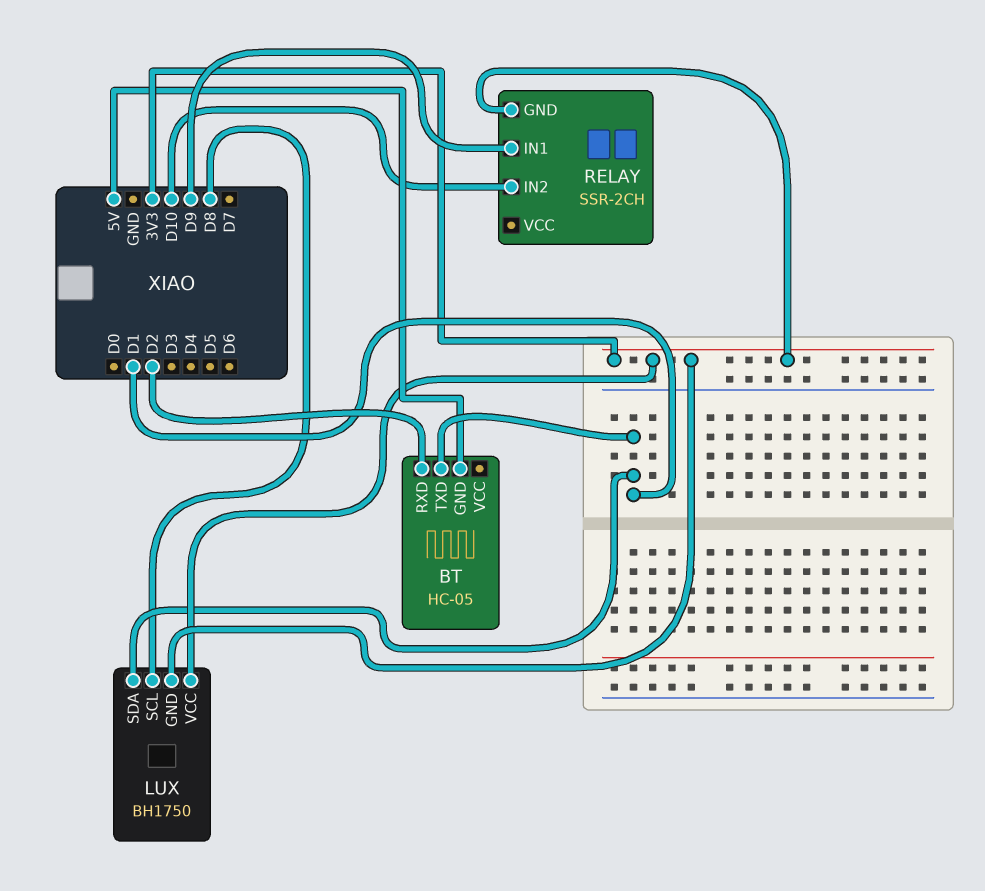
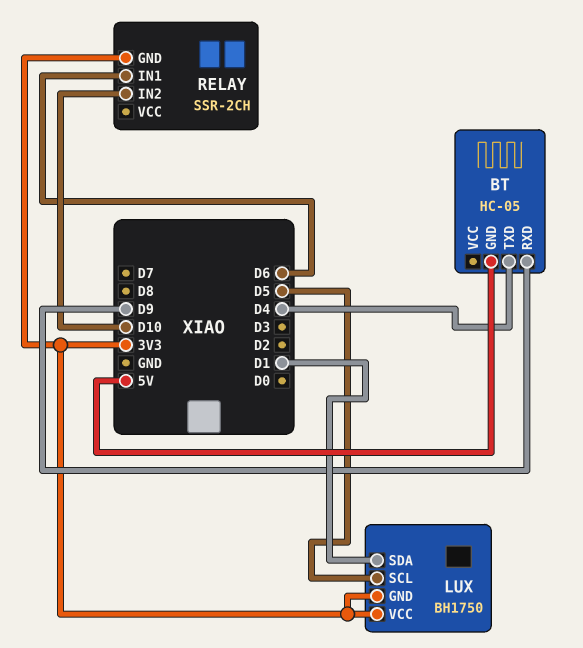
BT pin RXD: D2 -> D9
BT pin TXD: D1 -> D4
LUX pin SCL: D8 -> D5
RELAY pin IN1: D9 -> D6

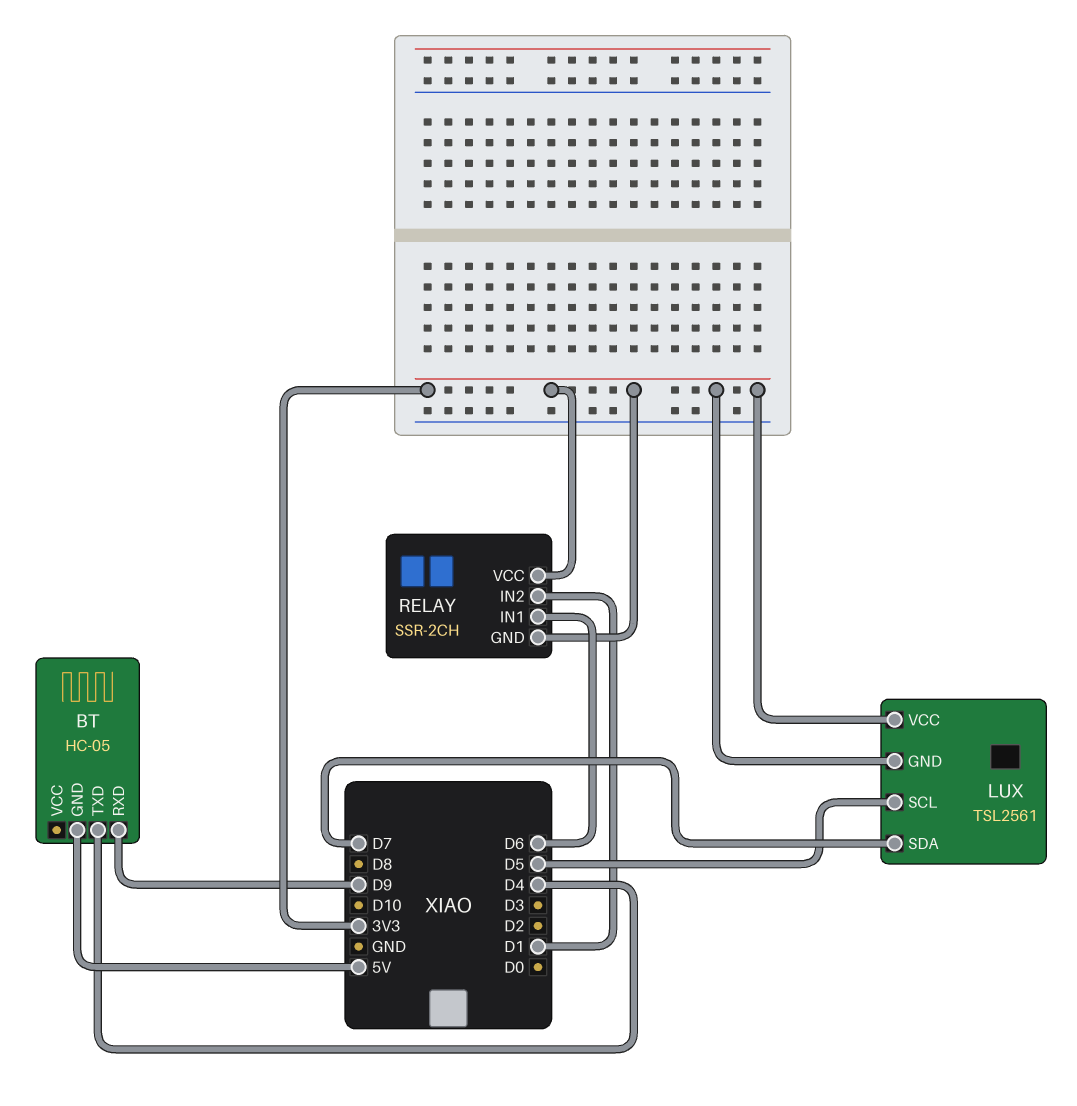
LUX: BH1750 -> TSL2561
LUX pin SDA: D1 -> D7
RELAY pin IN2: D10 -> D1
RELAY pin VCC: none -> 3V3

